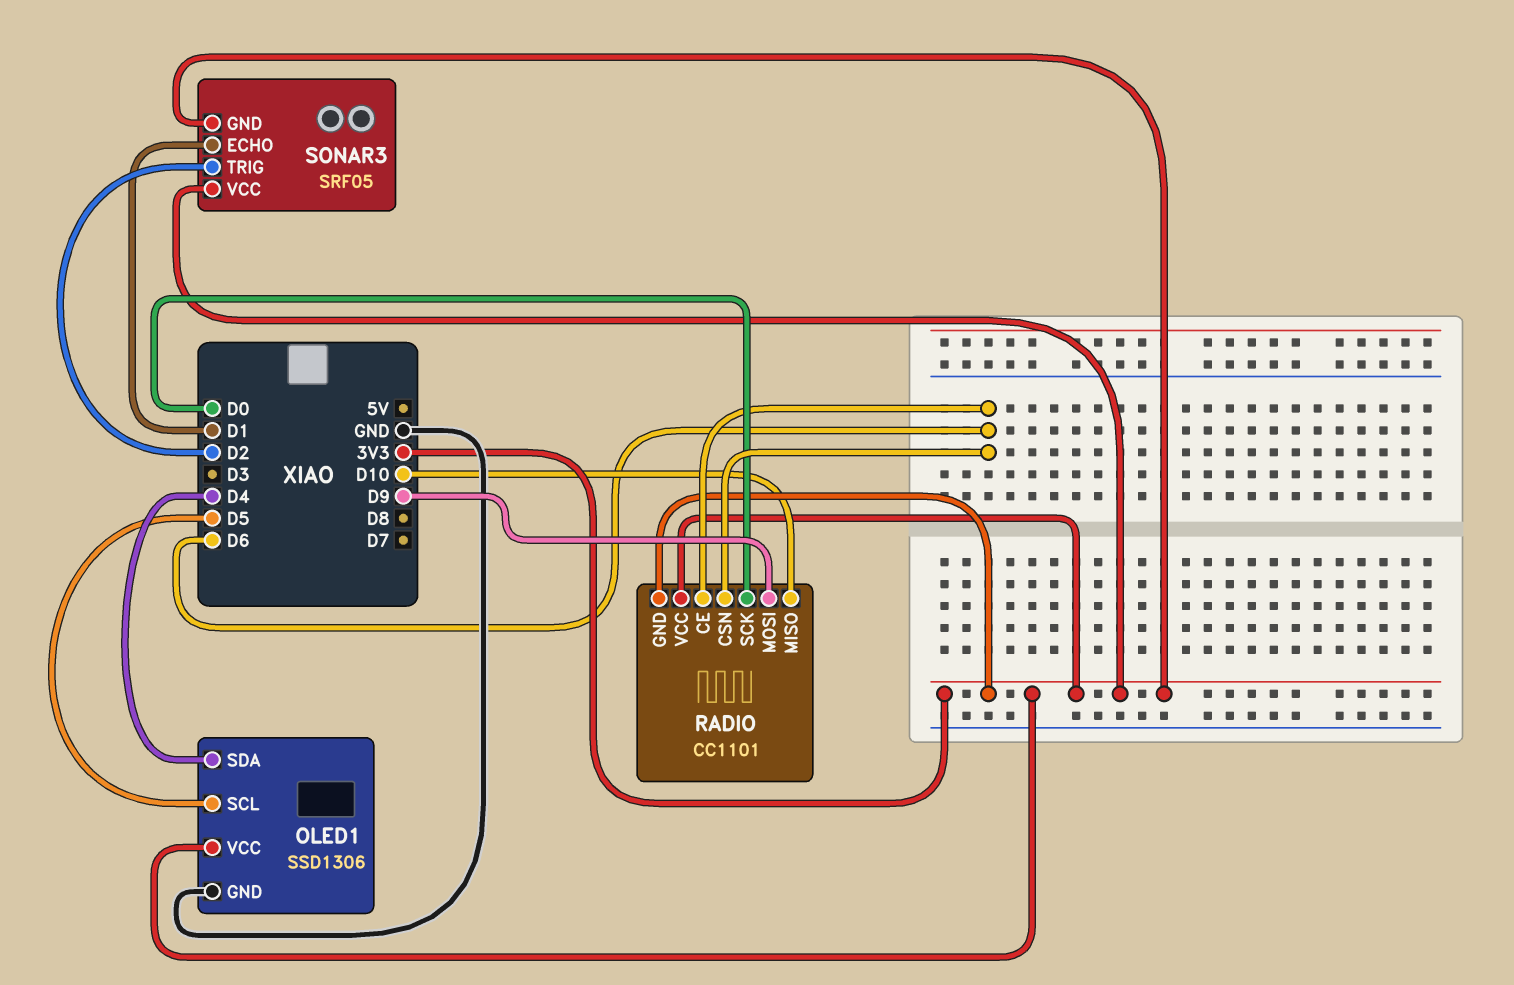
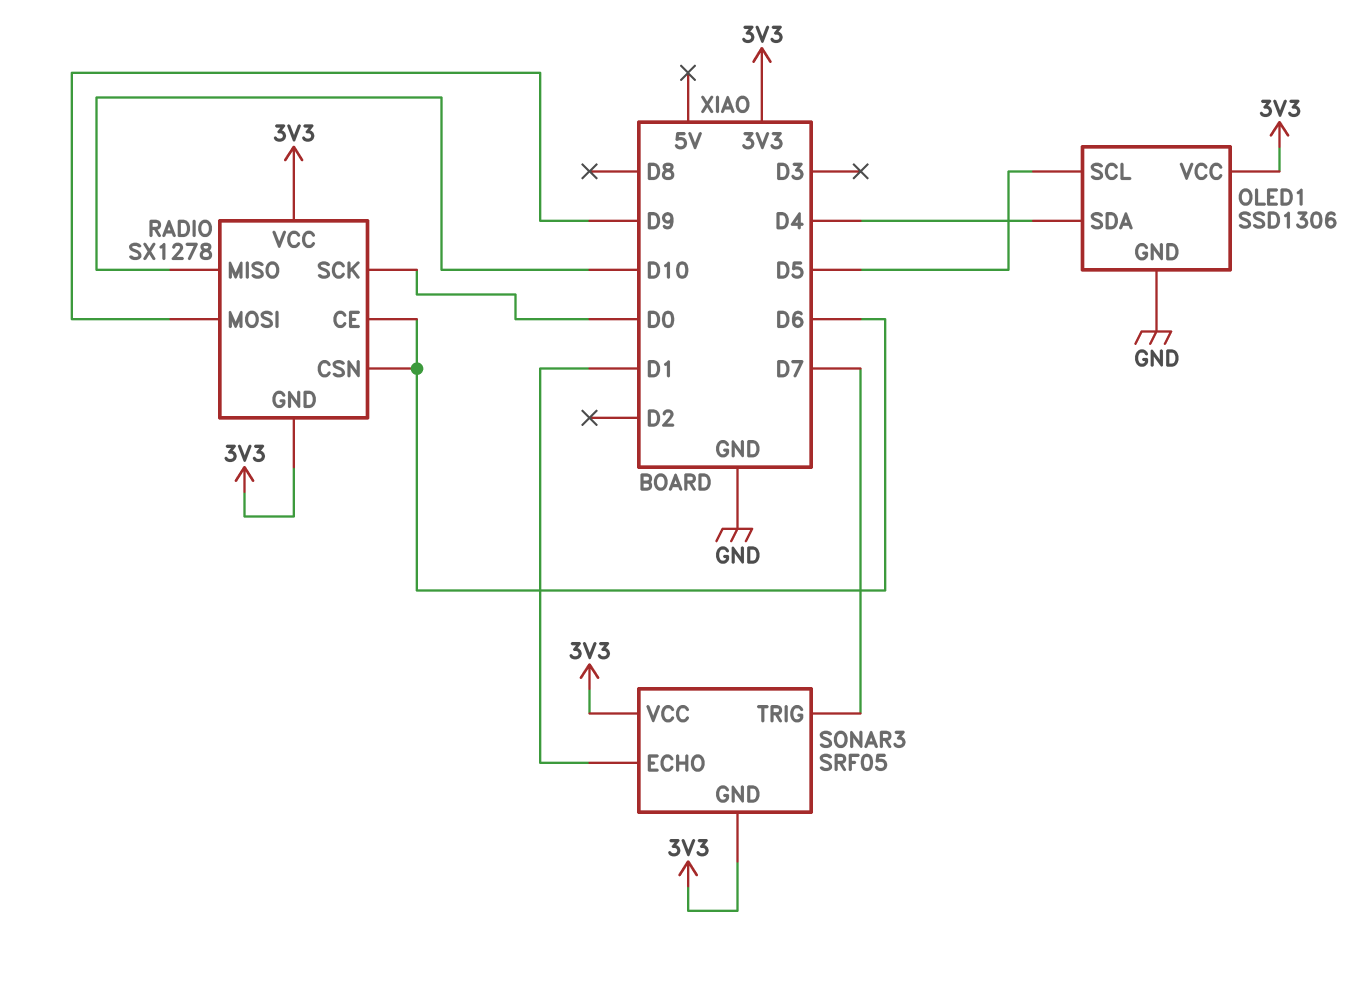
RADIO: CC1101 -> SX1278
SONAR3 pin TRIG: D2 -> D7

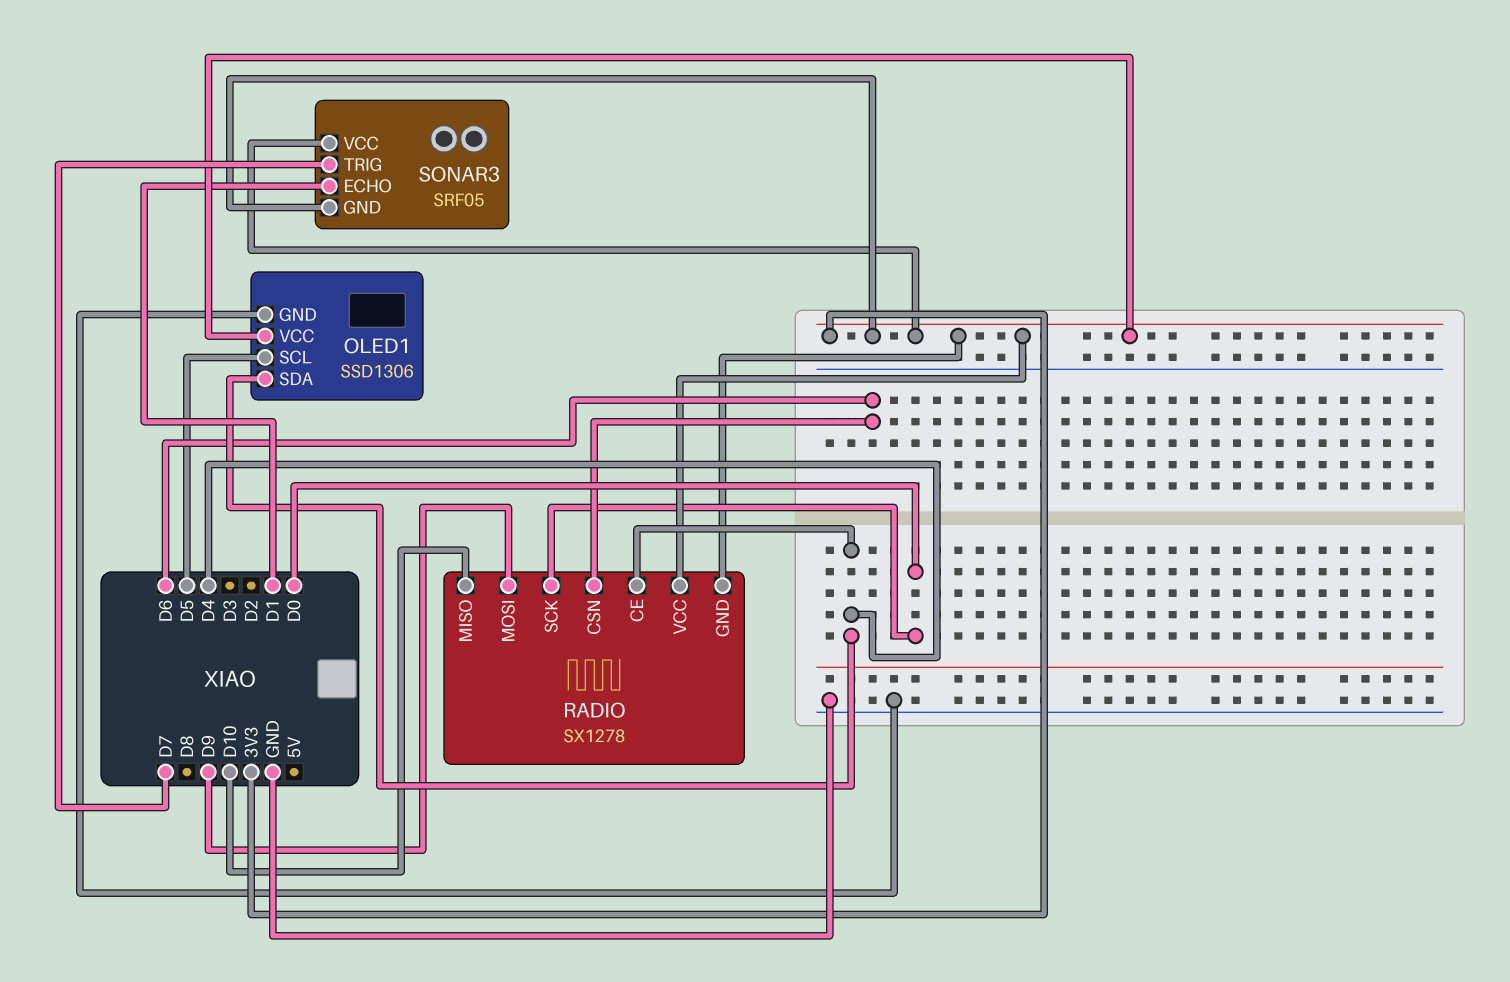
RADIO pin CE: D6 -> D4

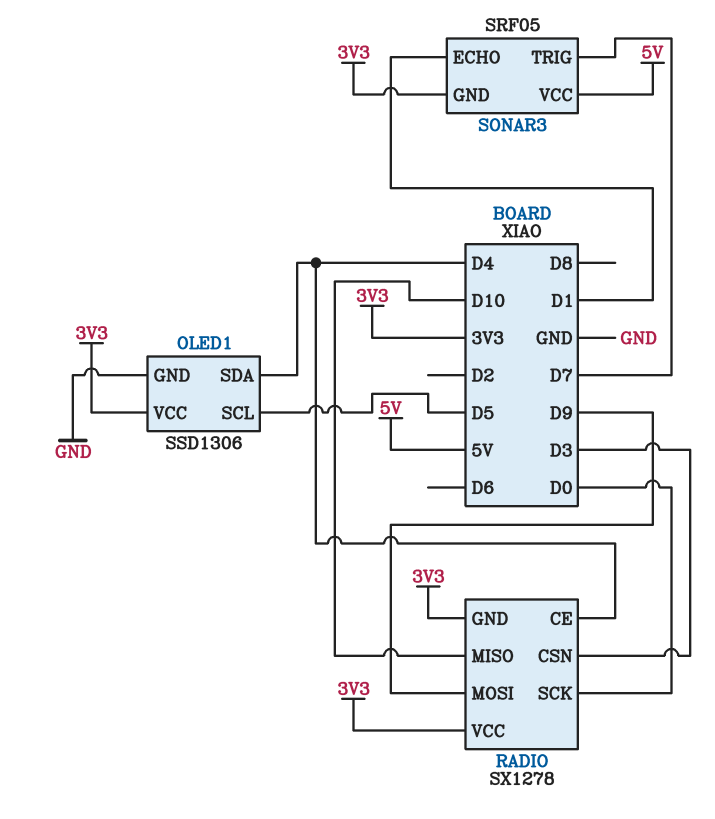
RADIO pin CSN: D6 -> D3
SONAR3 pin VCC: 3V3 -> 5V

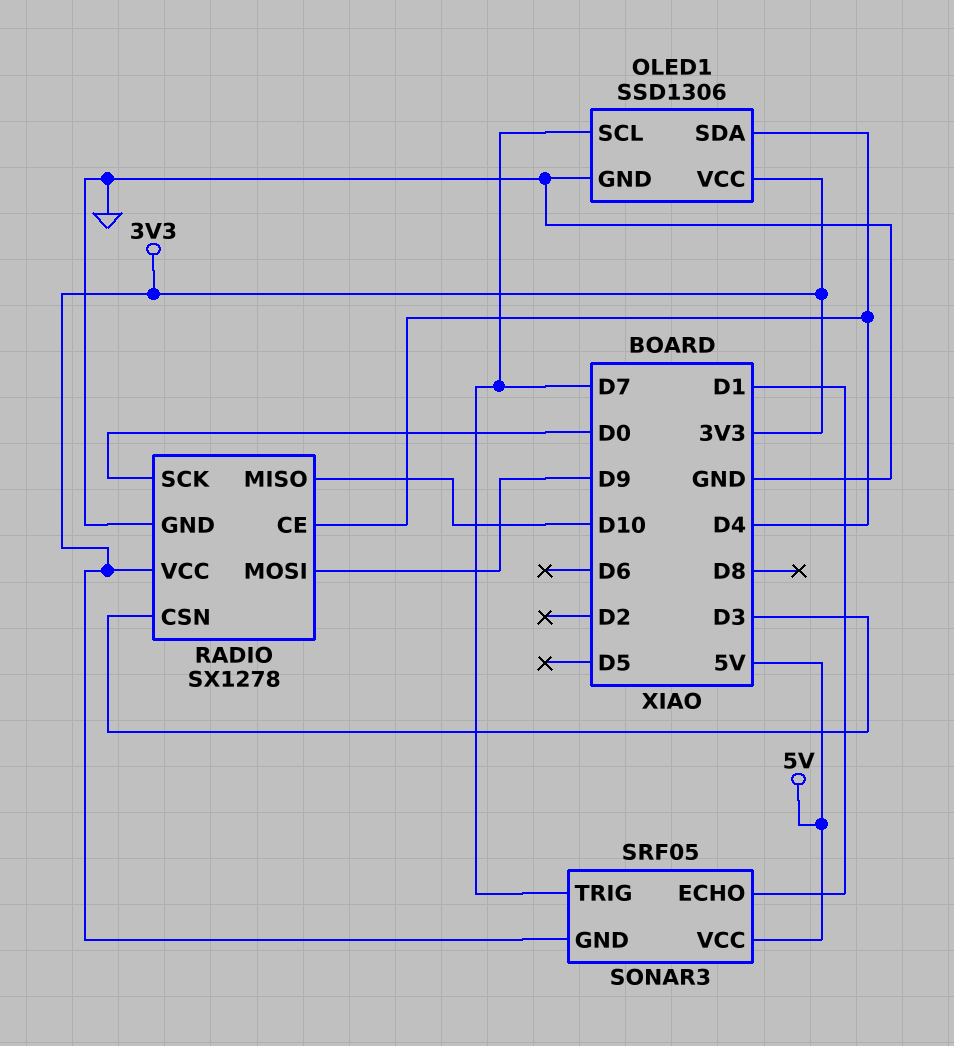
OLED1 pin SCL: D5 -> D7
RADIO pin GND: 3V3 -> GND

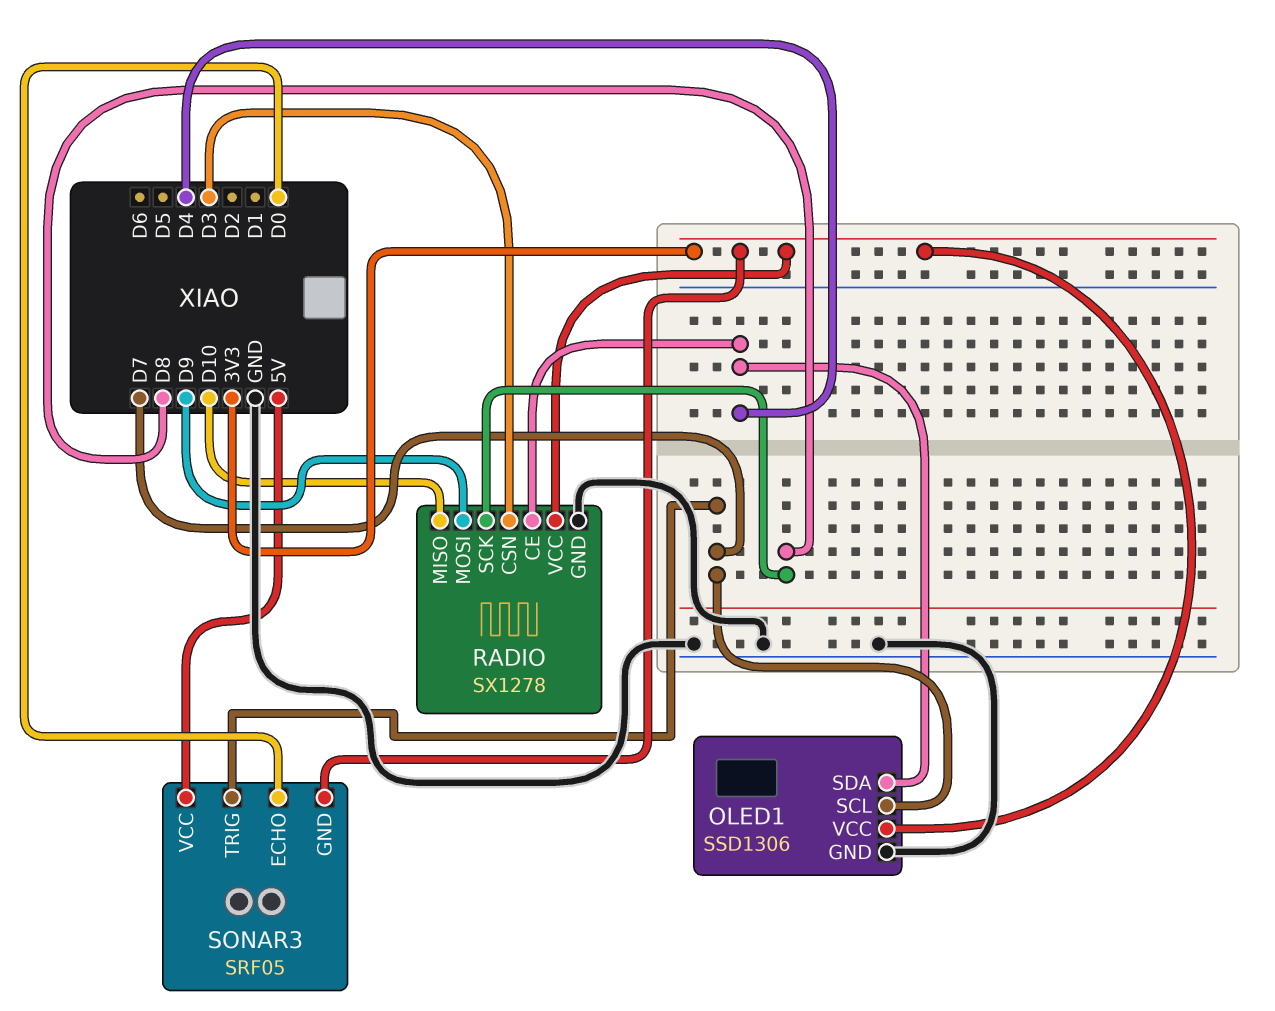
RADIO pin SCK: D0 -> D8
SONAR3 pin ECHO: D1 -> D0

